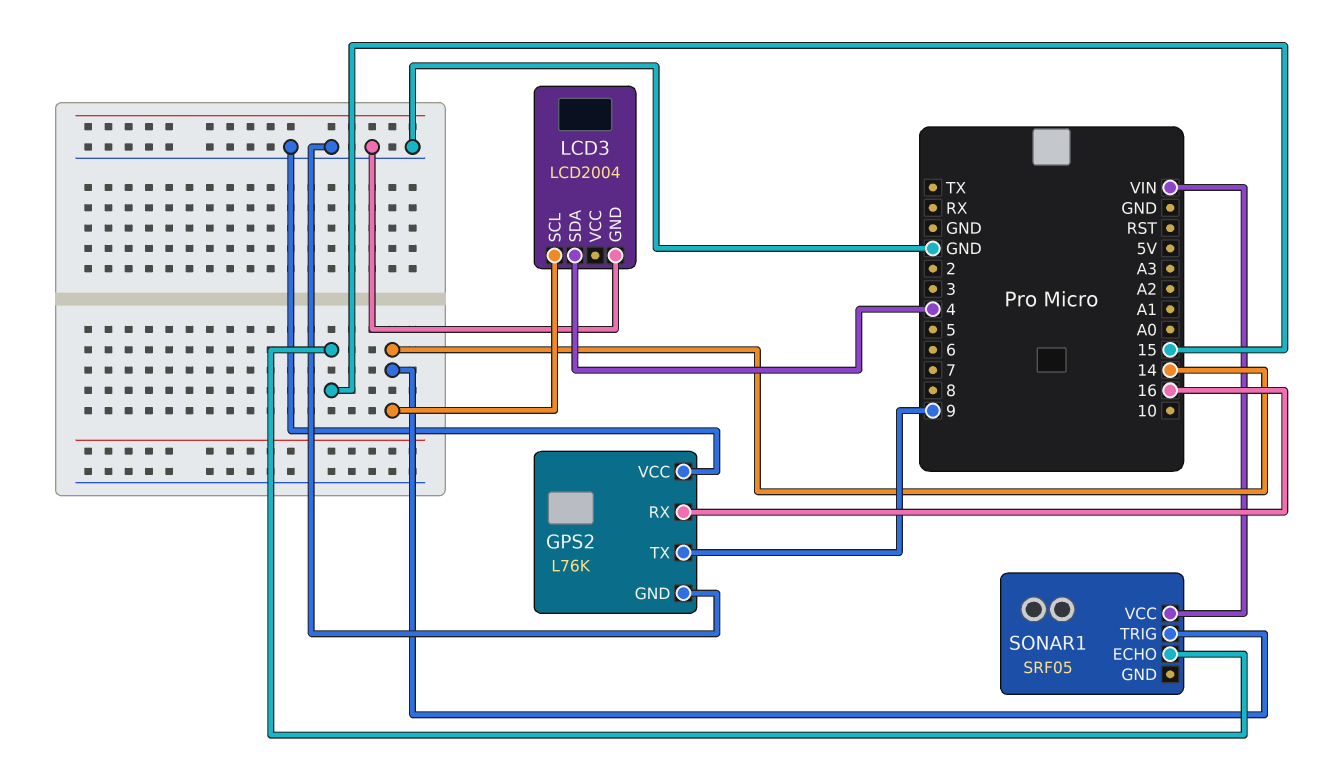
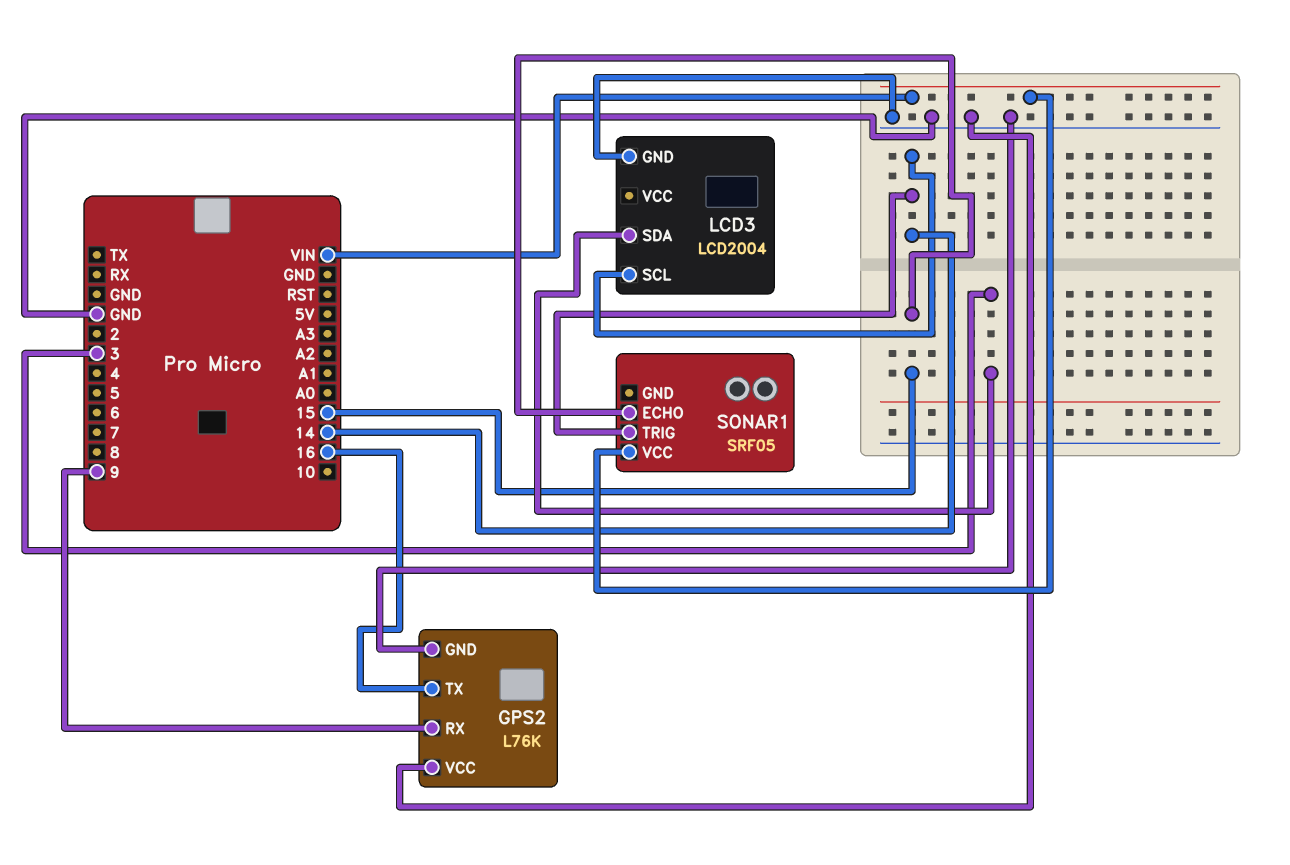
GPS2 pin RX: 16 -> 9
GPS2 pin TX: 9 -> 16
LCD3 pin SDA: 4 -> 3

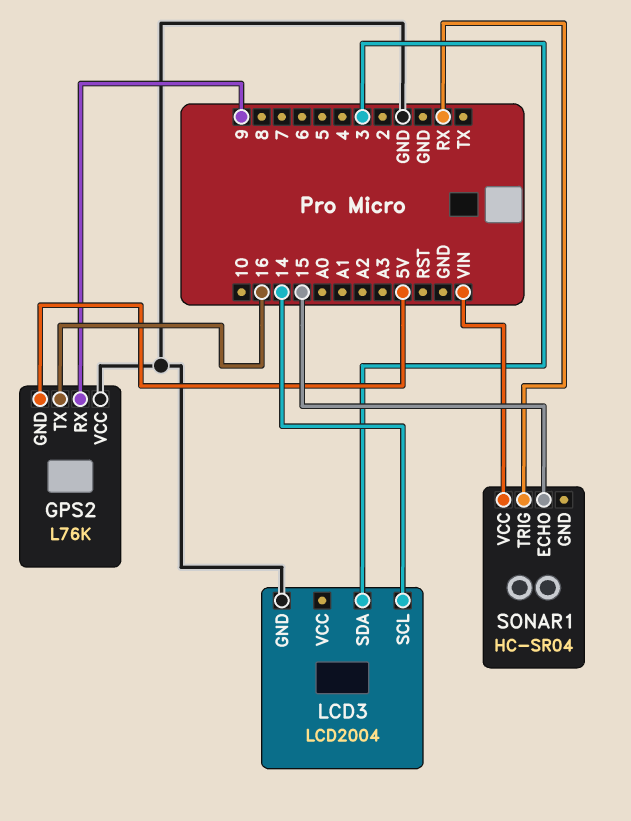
GPS2 pin GND: GND -> 5V
SONAR1: SRF05 -> HC-SR04
SONAR1 pin TRIG: 14 -> RX

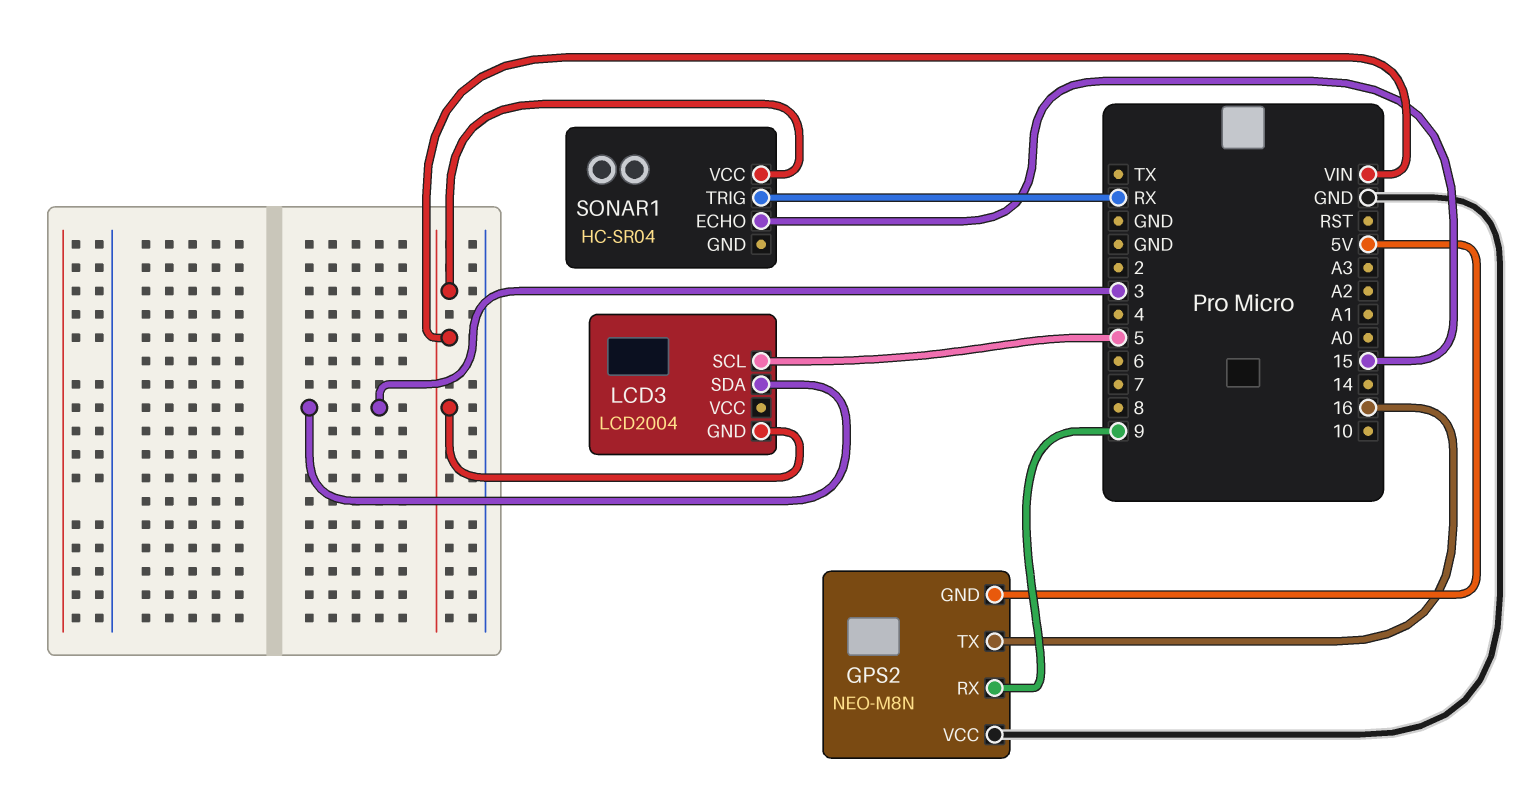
GPS2: L76K -> NEO-M8N
LCD3 pin GND: GND -> VIN
LCD3 pin SCL: 14 -> 5

